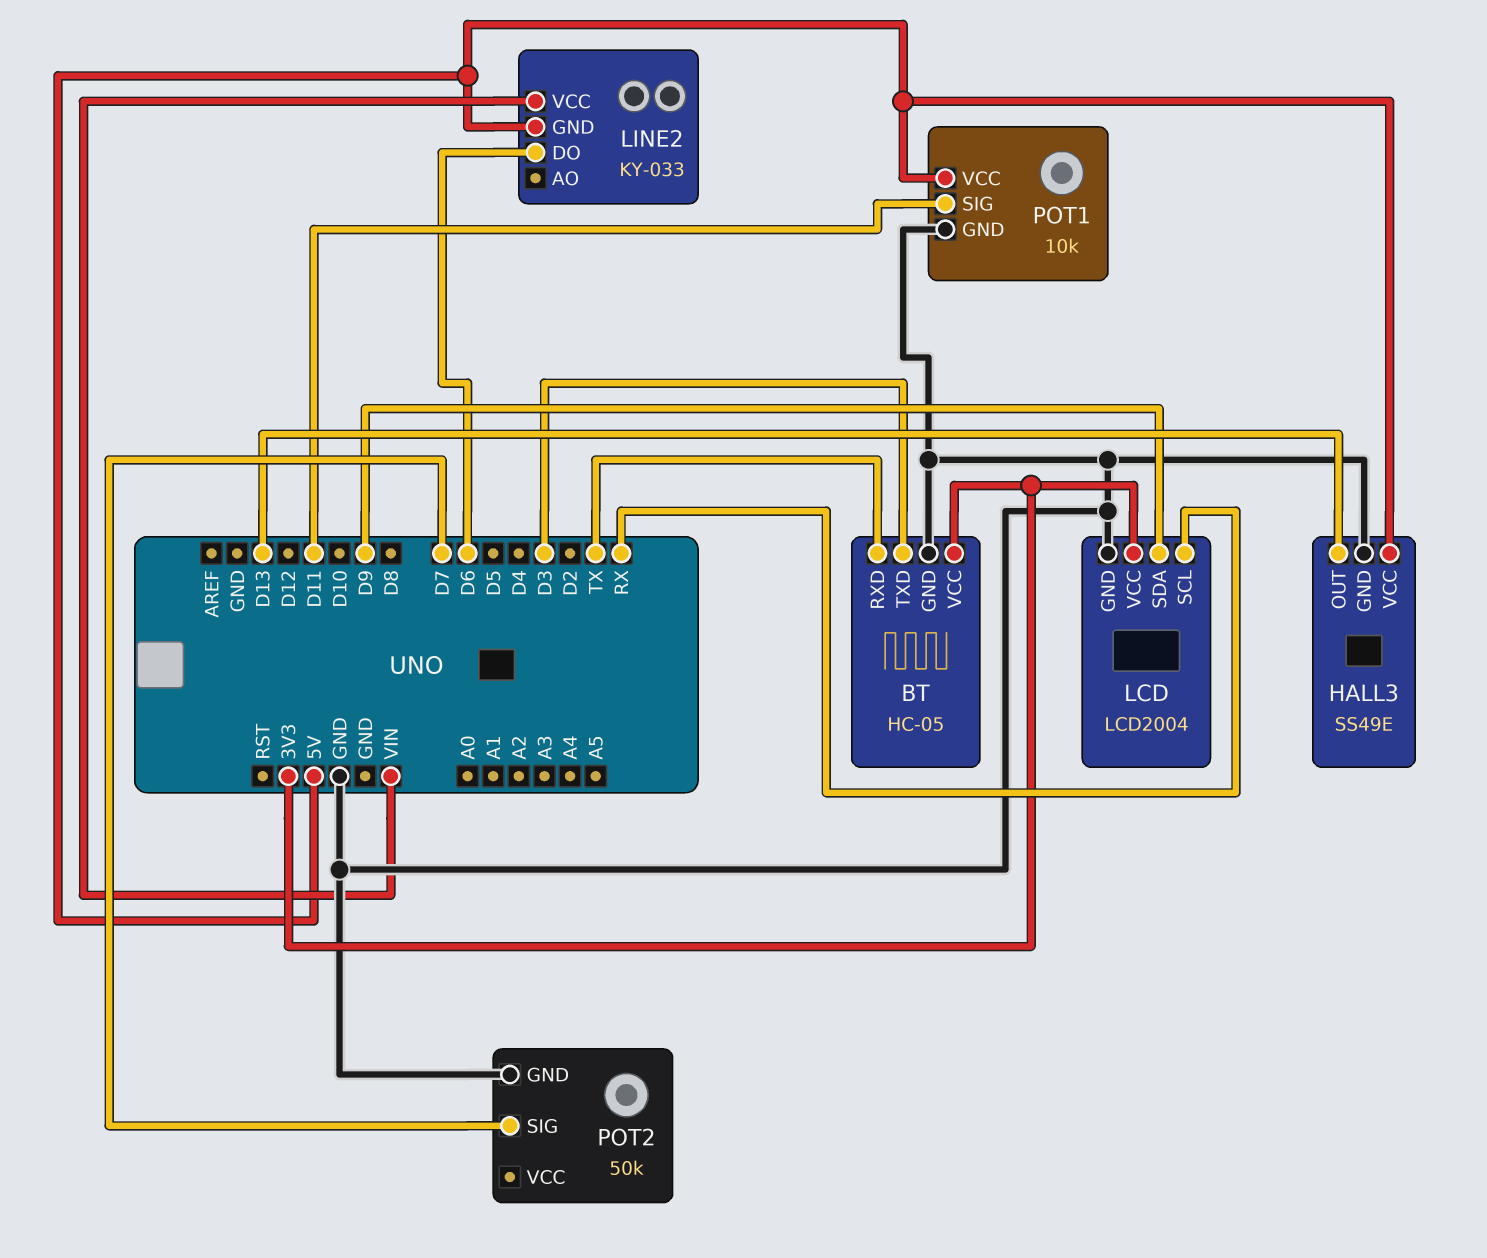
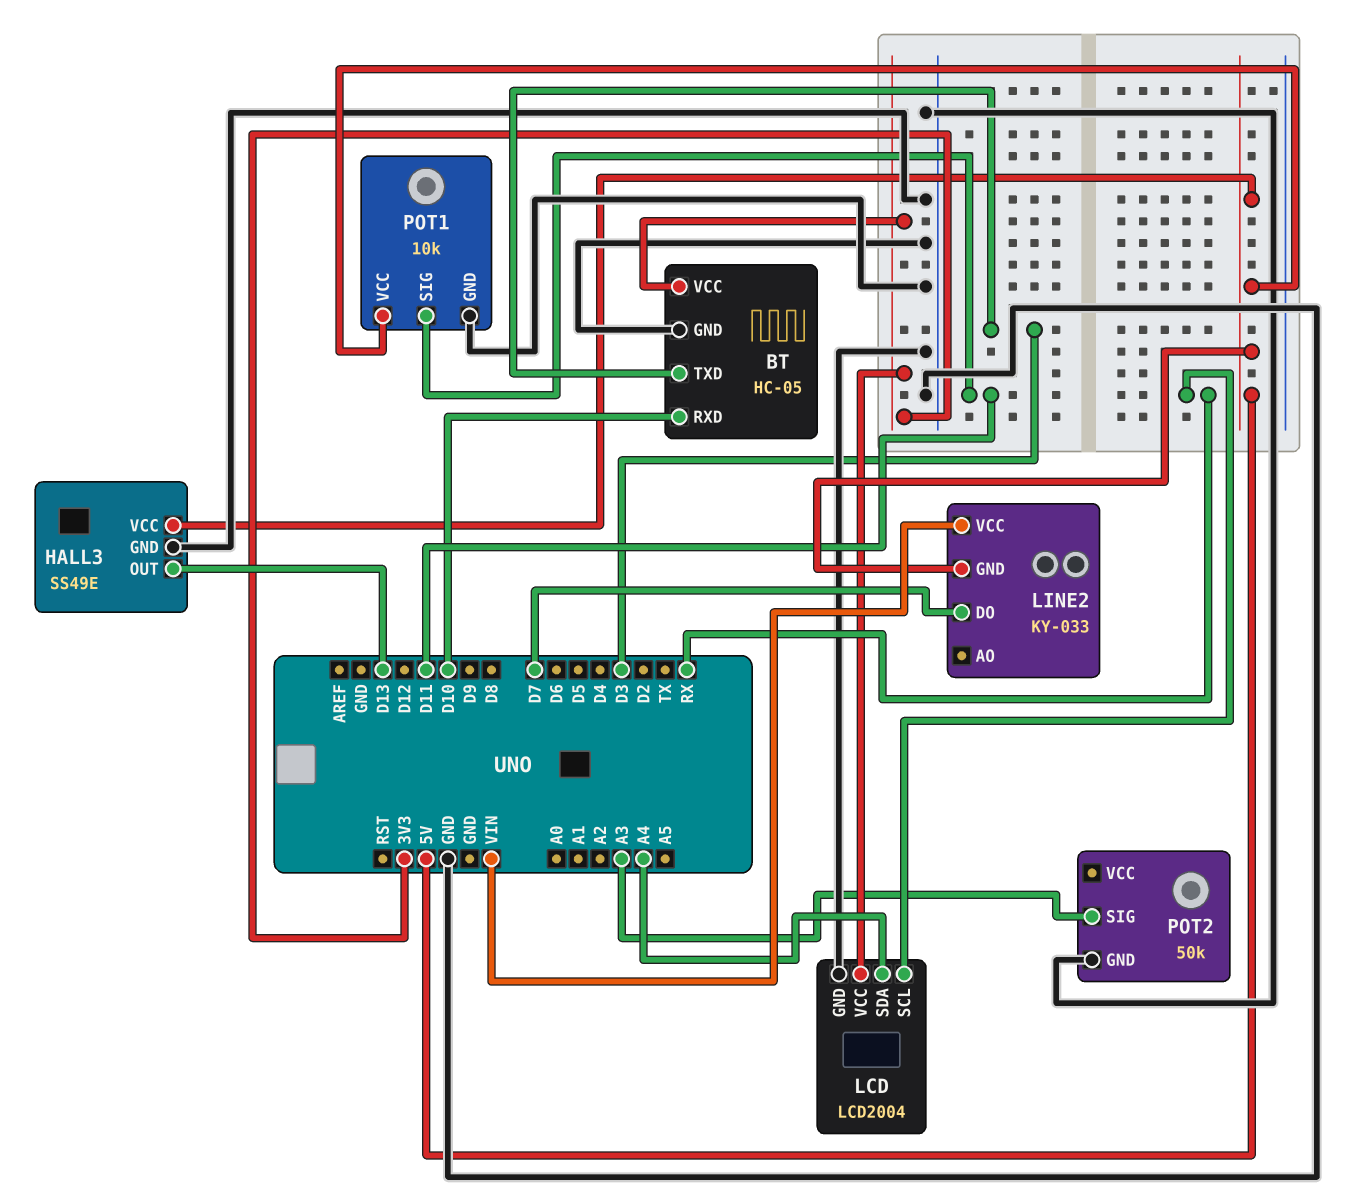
BT pin RXD: TX -> D10
LCD pin SDA: D9 -> A4
LINE2 pin DO: D6 -> D7
POT2 pin SIG: D7 -> A3

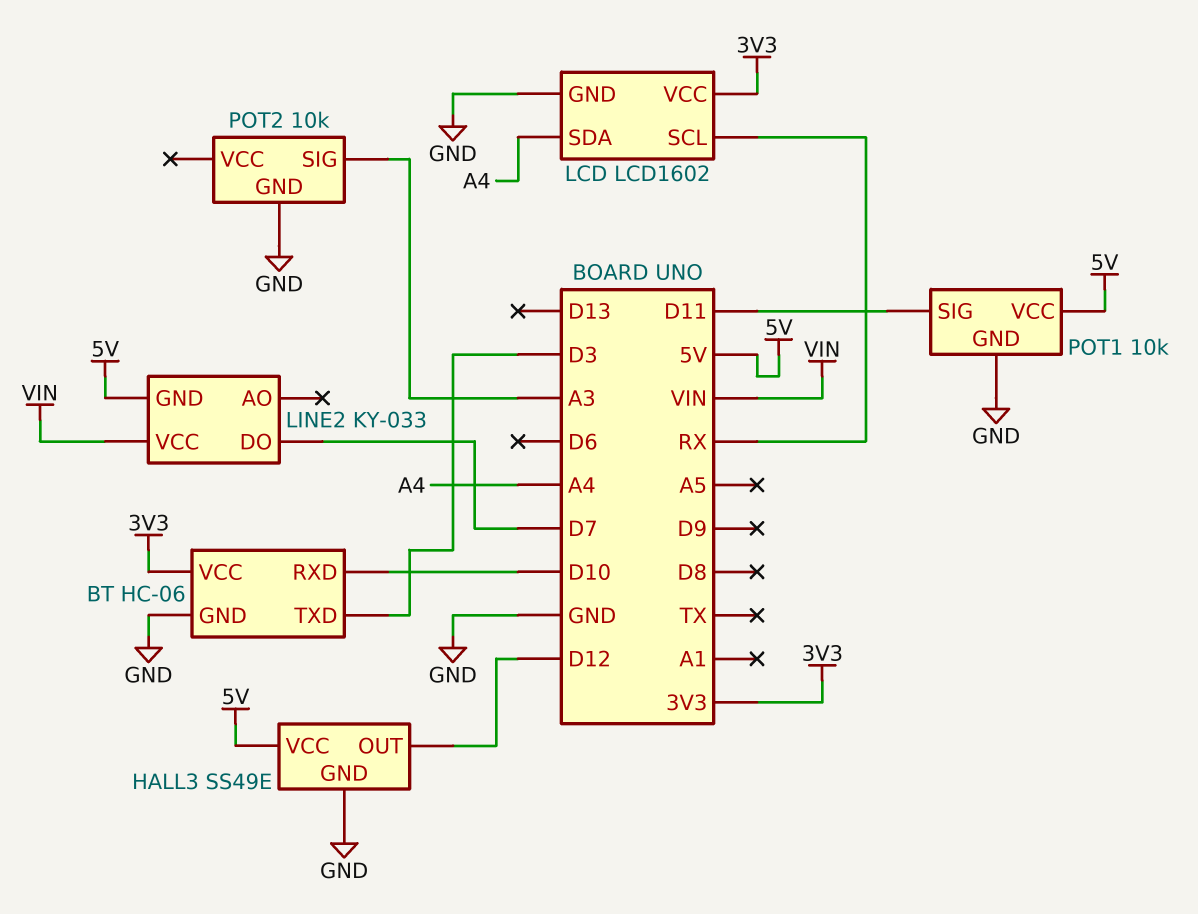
BT: HC-05 -> HC-06
HALL3 pin OUT: D13 -> D12
LCD: LCD2004 -> LCD1602
POT2: 50k -> 10k

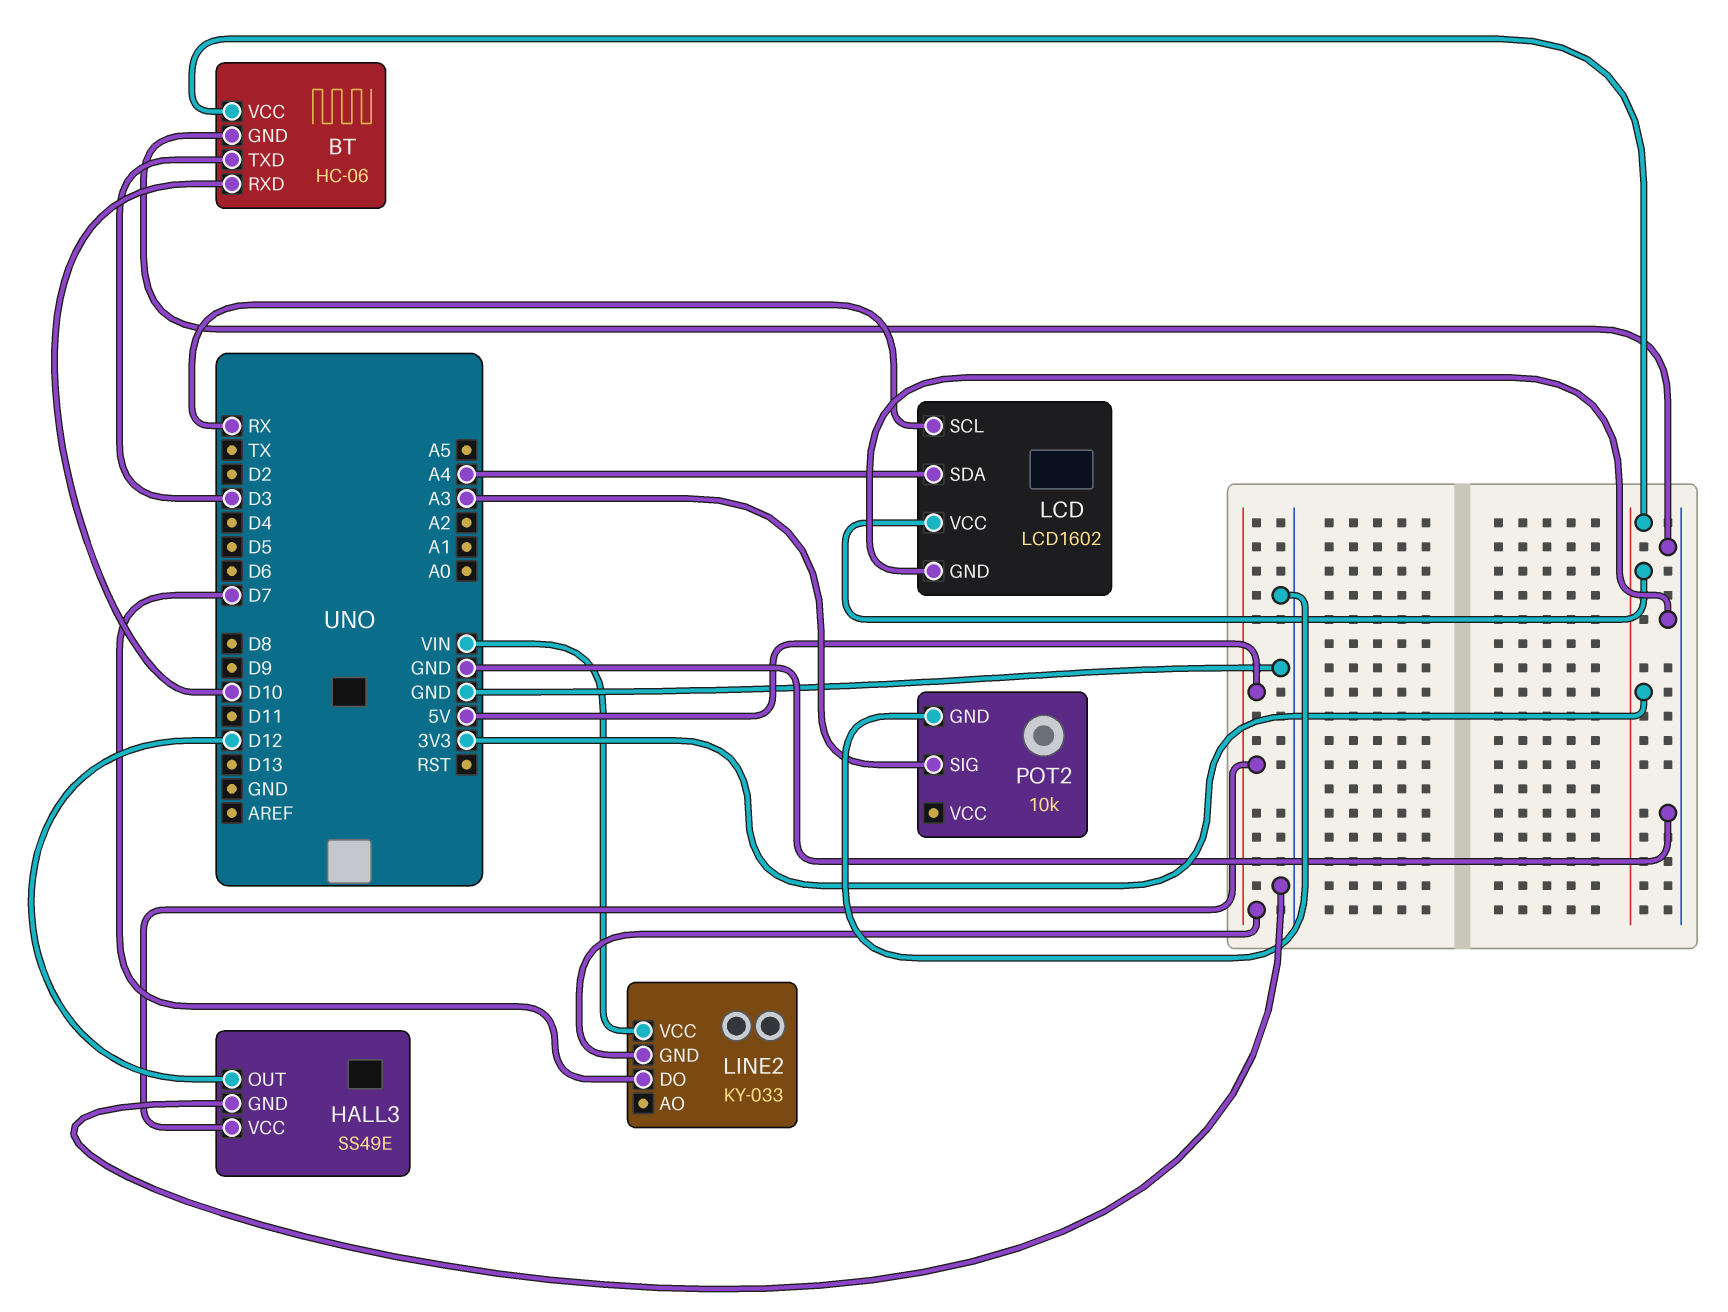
POT1: 10k -> none
POT1 pin GND: GND -> none
POT1 pin SIG: D11 -> none
POT1 pin VCC: 5V -> none

